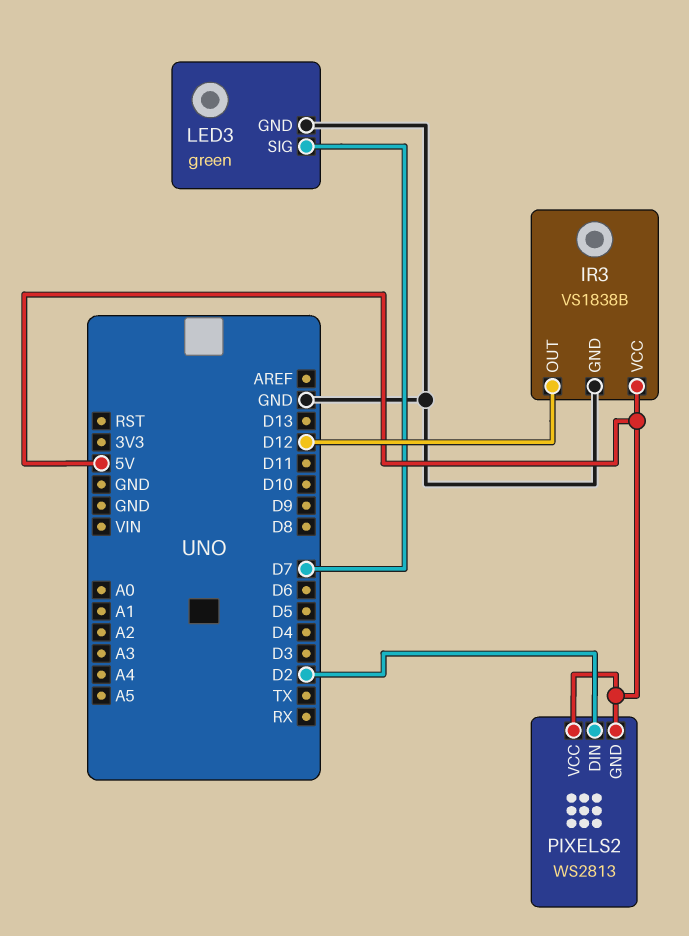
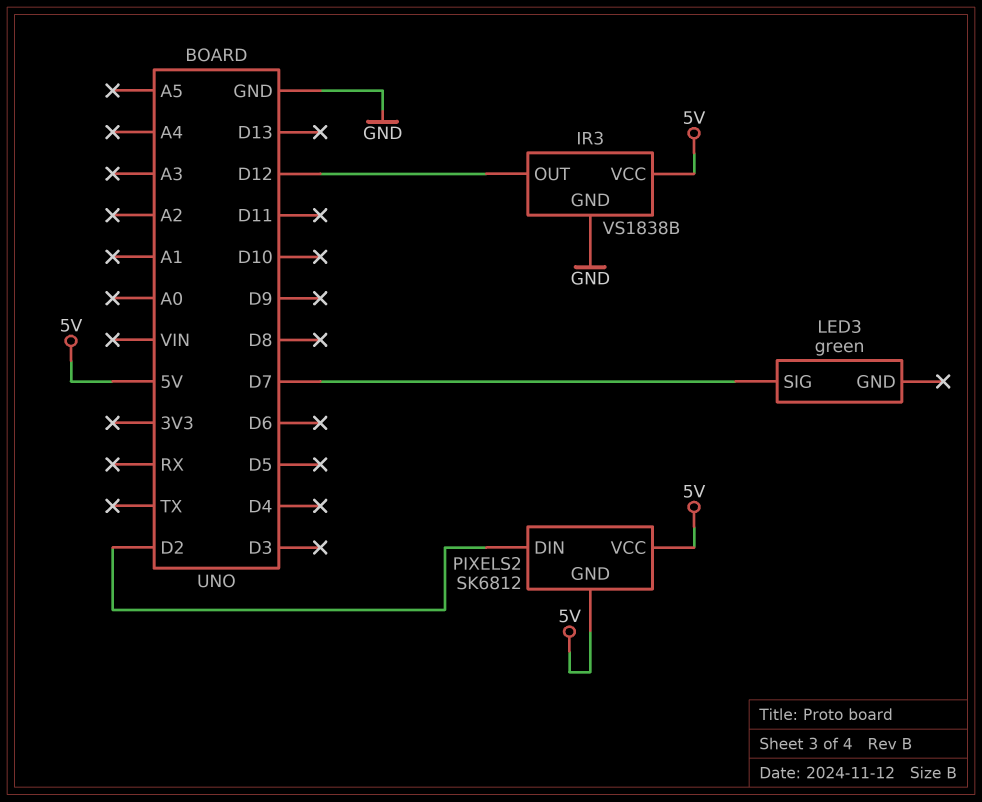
LED3 pin GND: GND -> none
PIXELS2: WS2813 -> SK6812

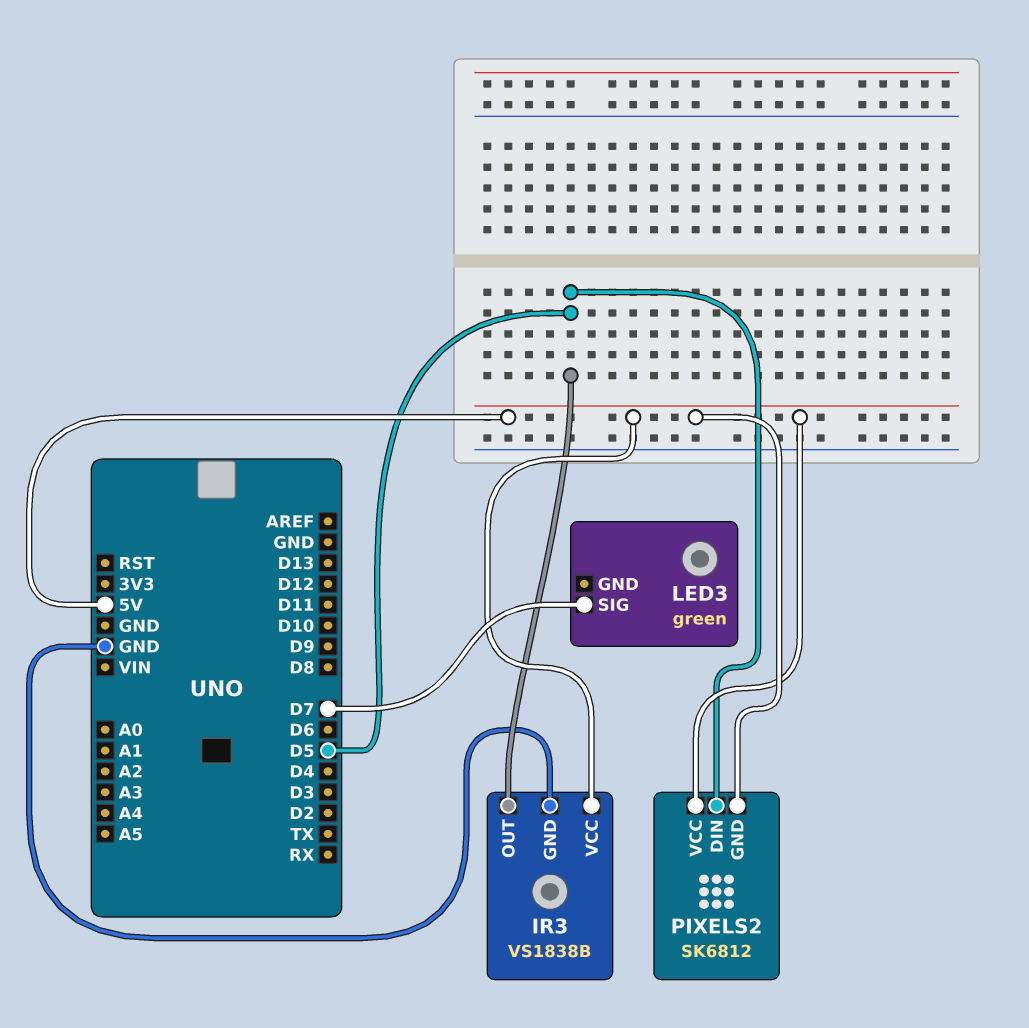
IR3 pin OUT: D12 -> D5
PIXELS2 pin DIN: D2 -> D5

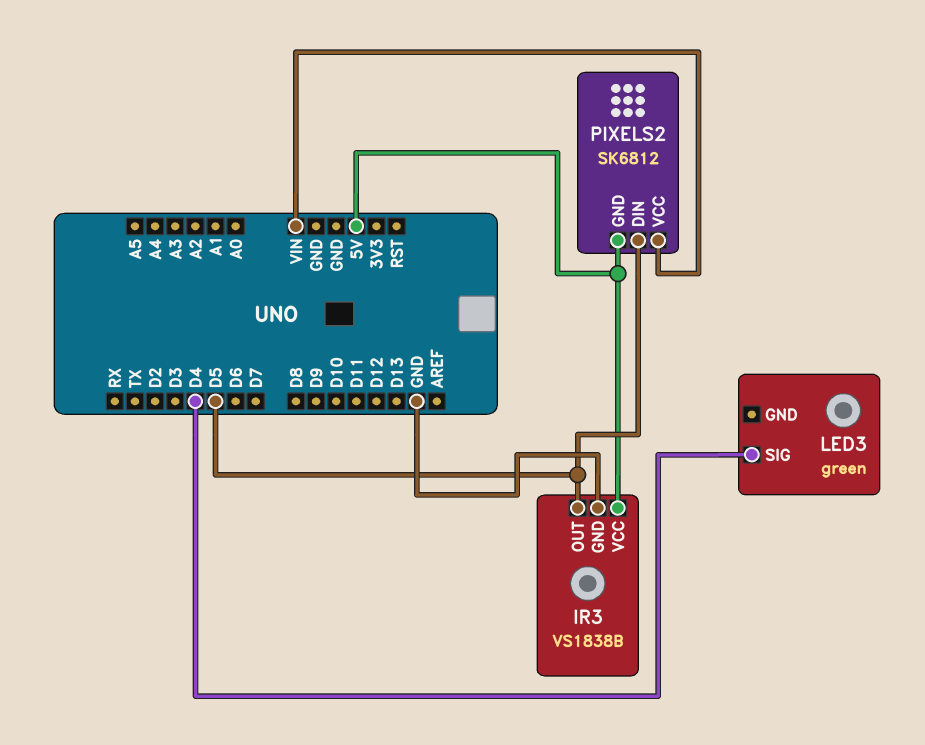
LED3 pin SIG: D7 -> D4
PIXELS2 pin VCC: 5V -> VIN

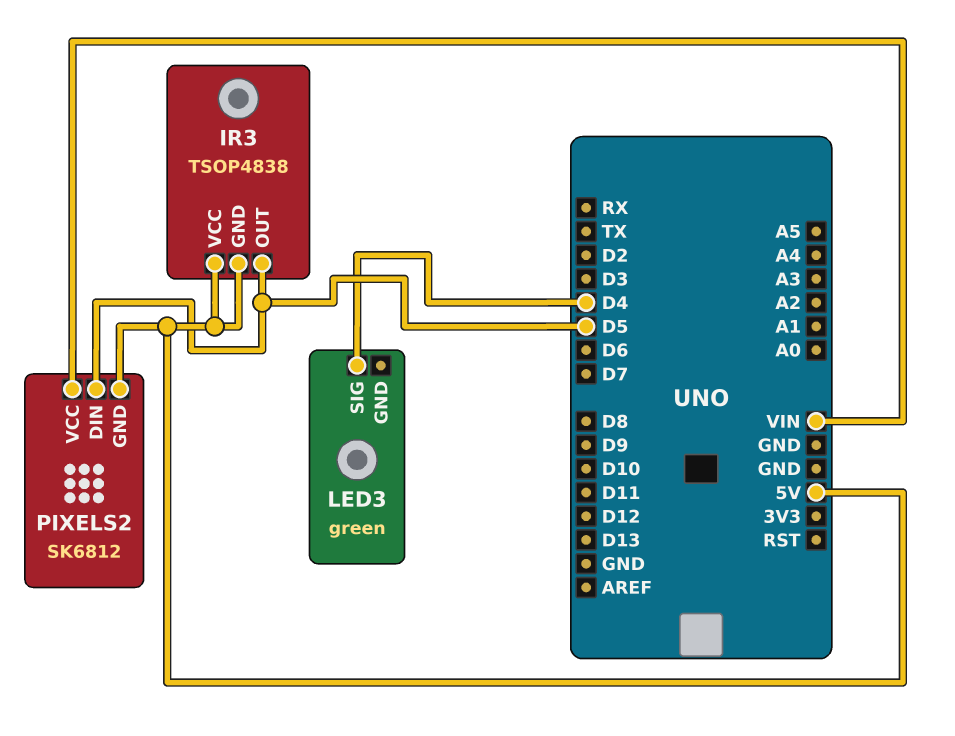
IR3: VS1838B -> TSOP4838
IR3 pin GND: GND -> 5V

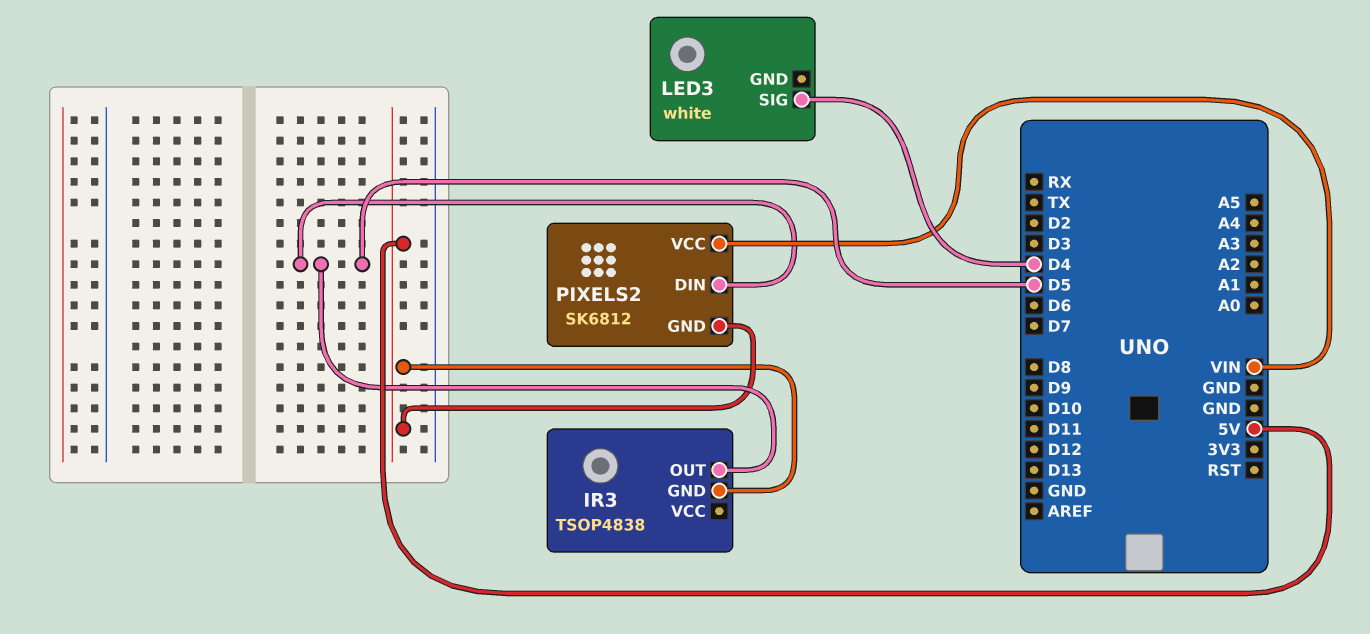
IR3 pin VCC: 5V -> none
LED3: green -> white

